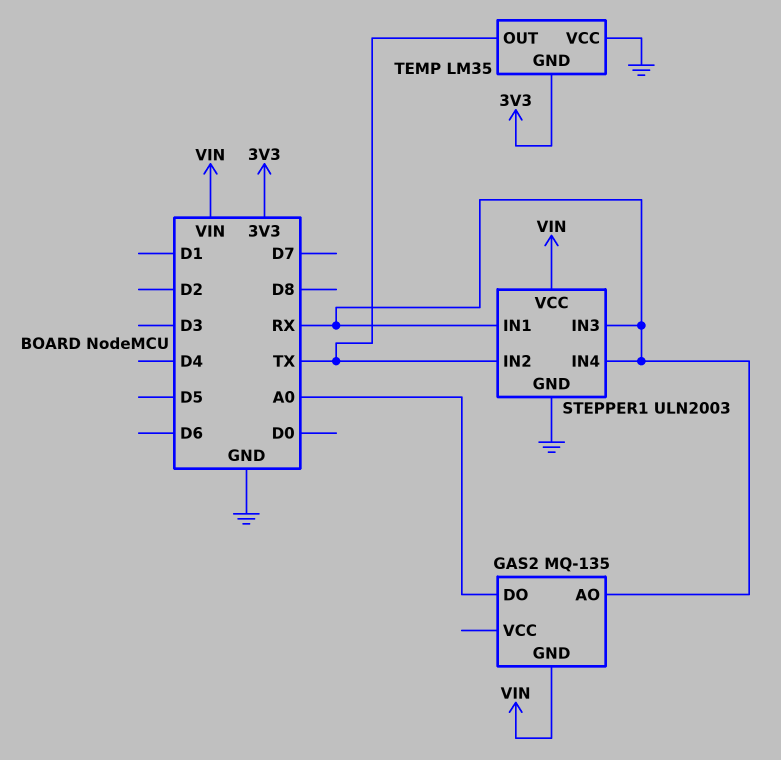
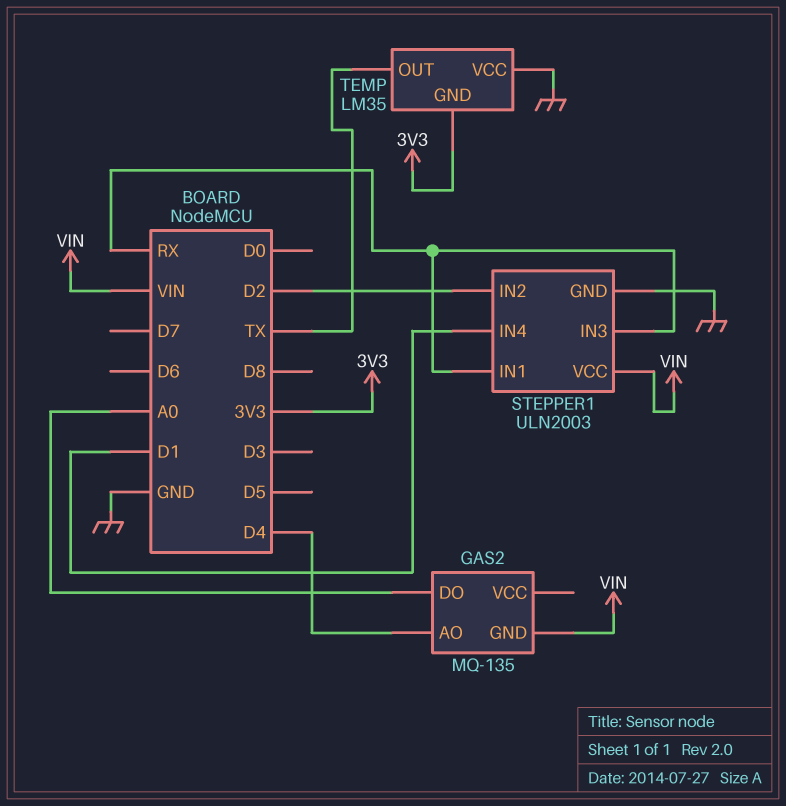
GAS2 pin AO: RX -> D4
STEPPER1 pin IN2: TX -> D2
STEPPER1 pin IN4: RX -> D1

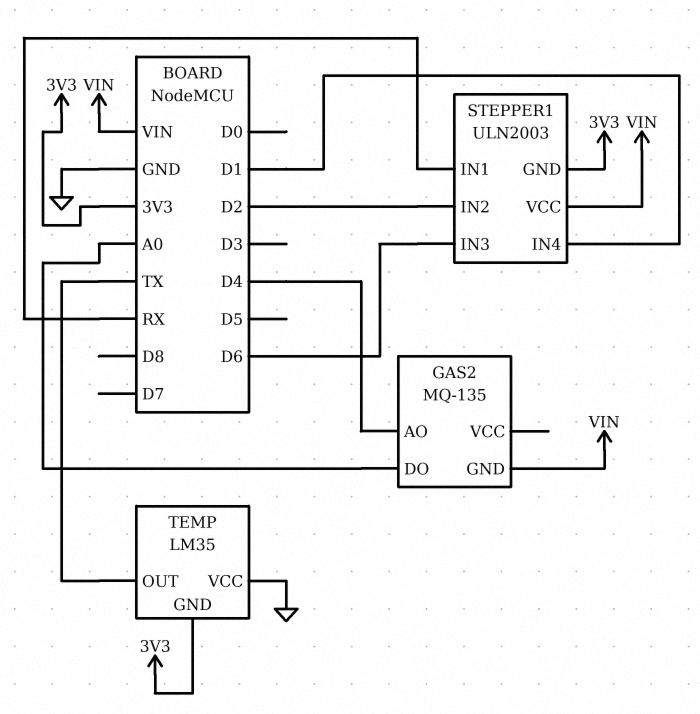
STEPPER1 pin GND: GND -> 3V3
STEPPER1 pin IN3: RX -> D6

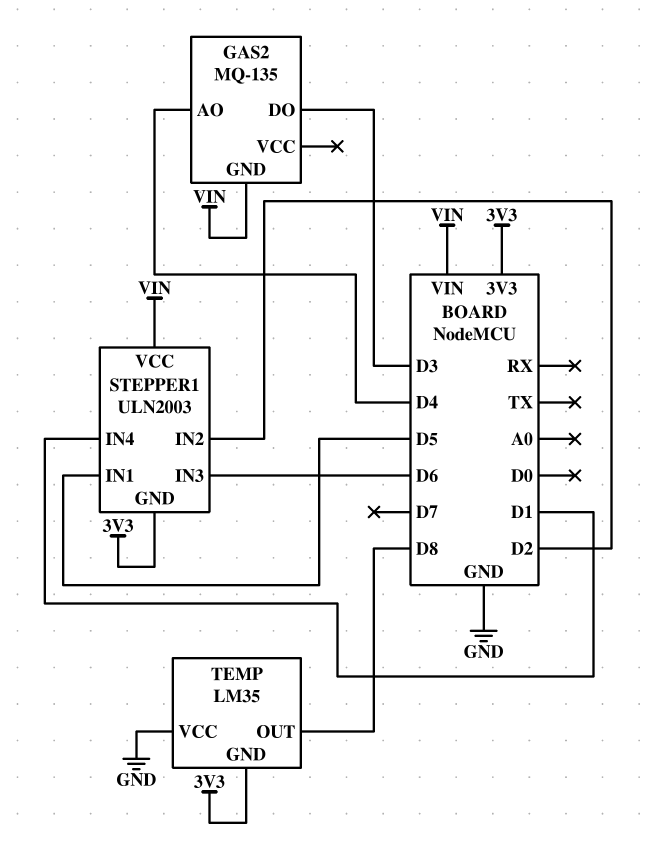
GAS2 pin DO: A0 -> D3
STEPPER1 pin IN1: RX -> D5
TEMP pin OUT: TX -> D8

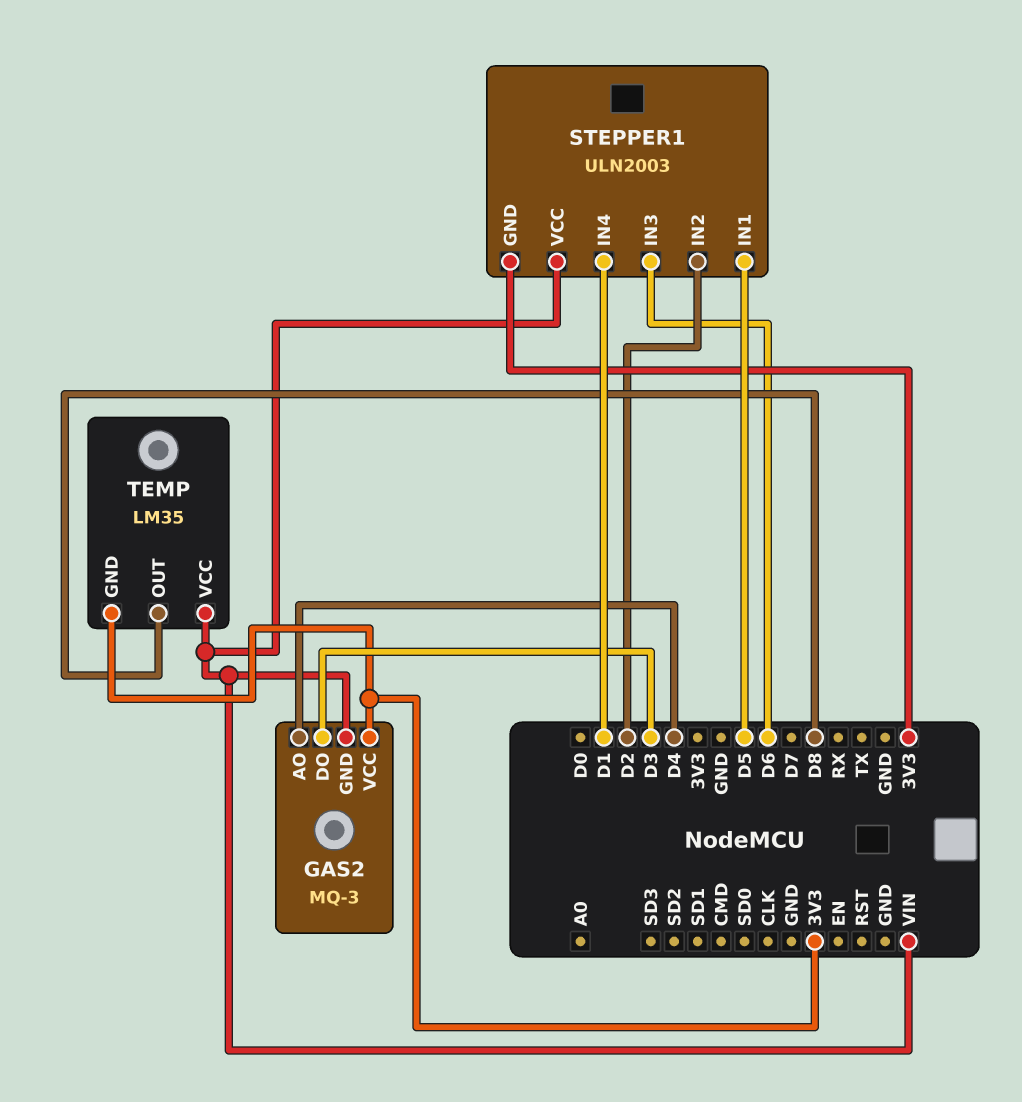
GAS2: MQ-135 -> MQ-3
GAS2 pin VCC: none -> 3V3
TEMP pin VCC: GND -> VIN

